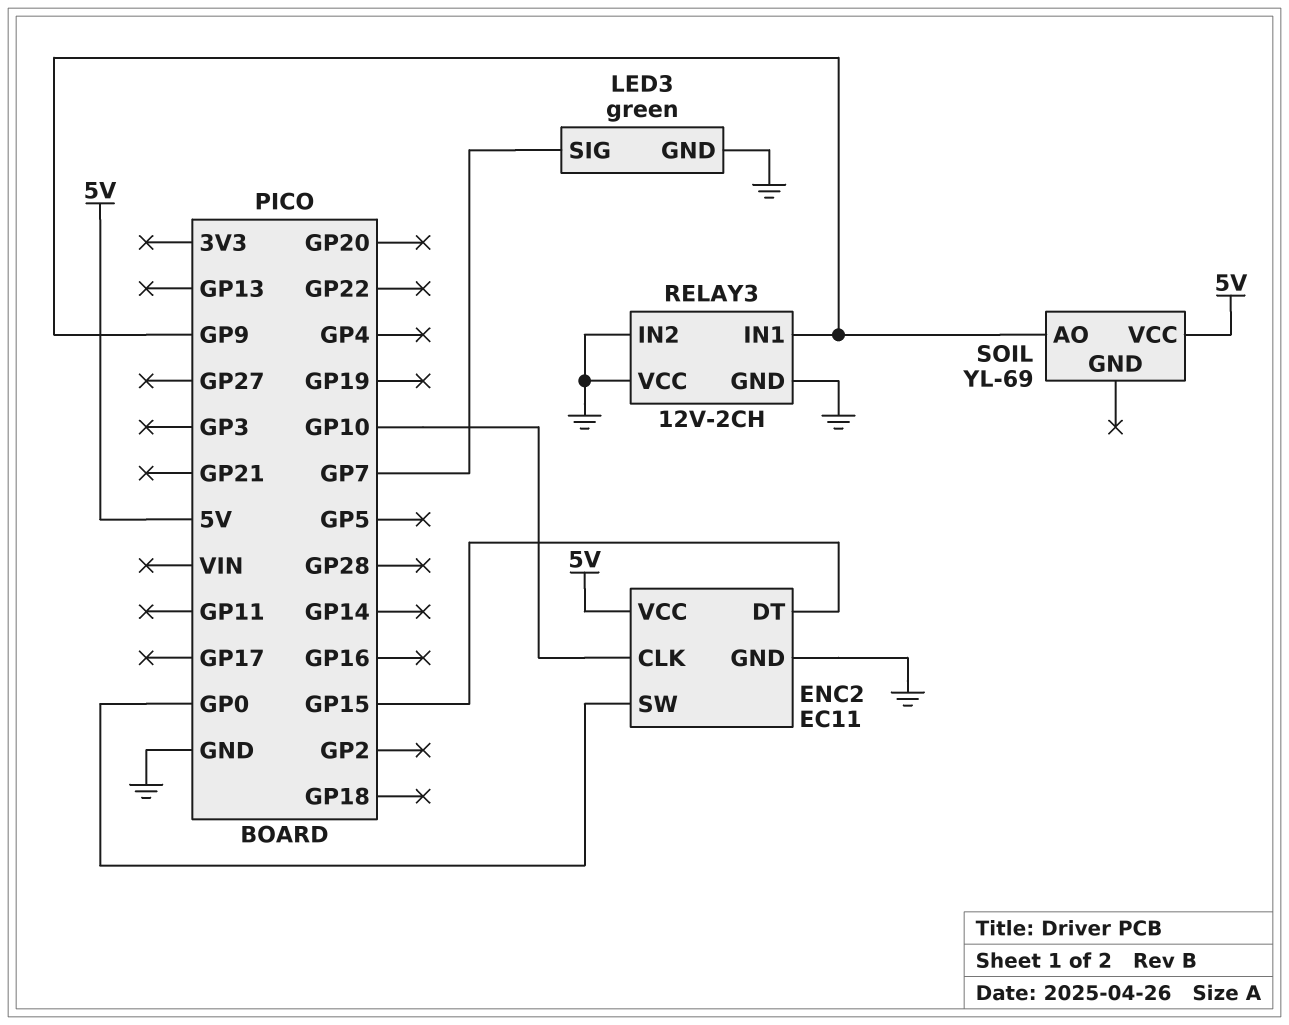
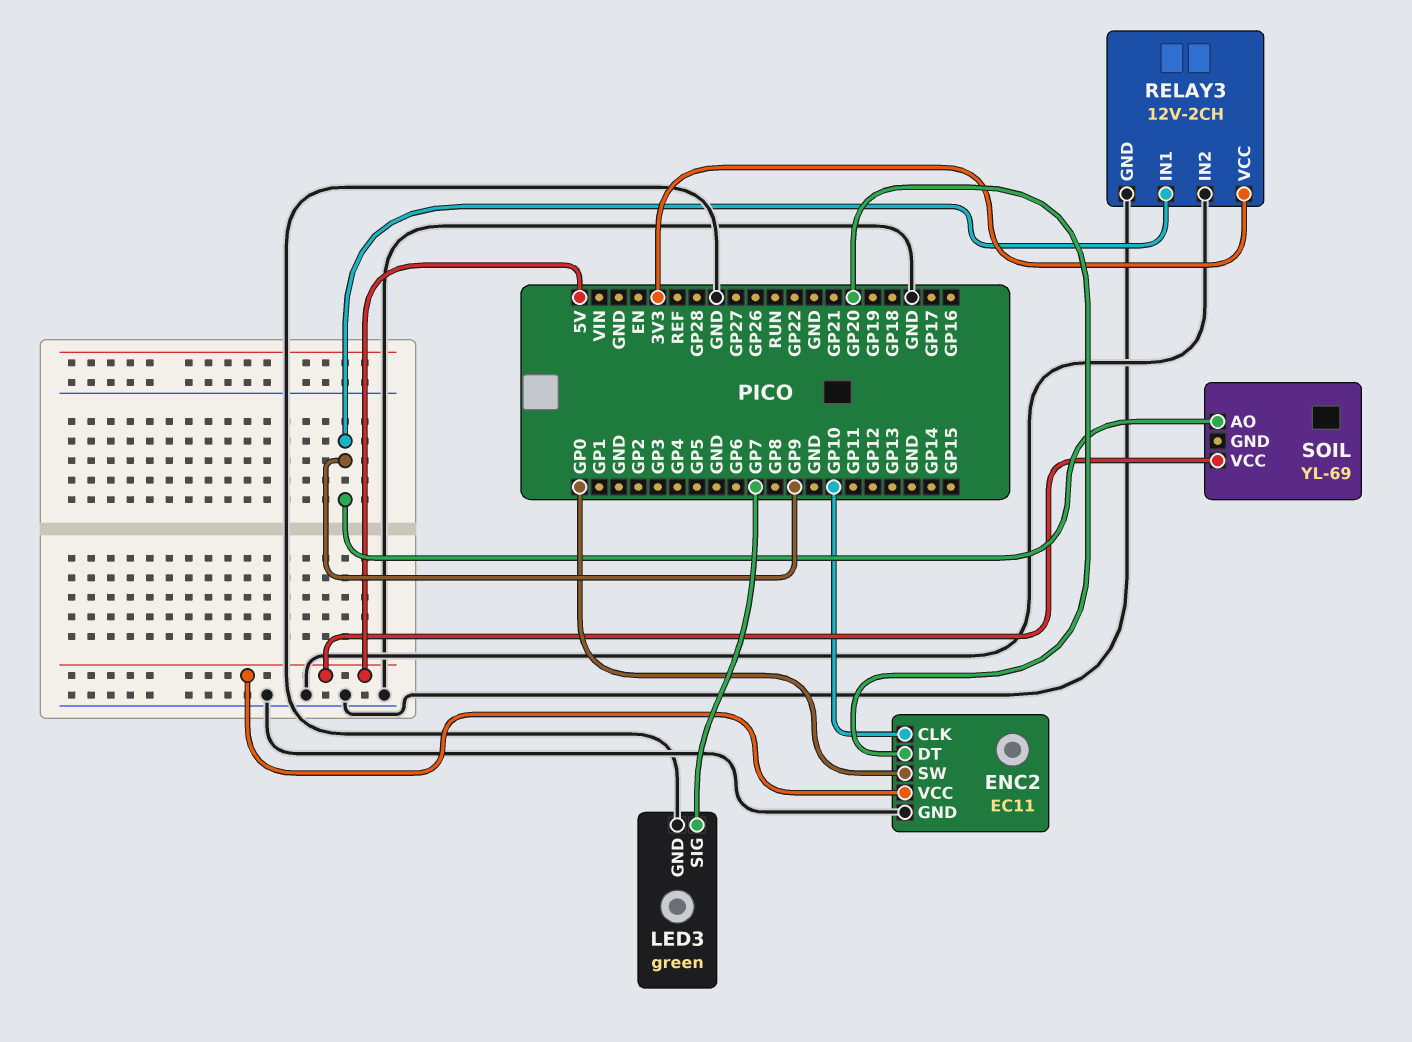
ENC2 pin DT: GP15 -> GP20
RELAY3 pin VCC: GND -> 3V3

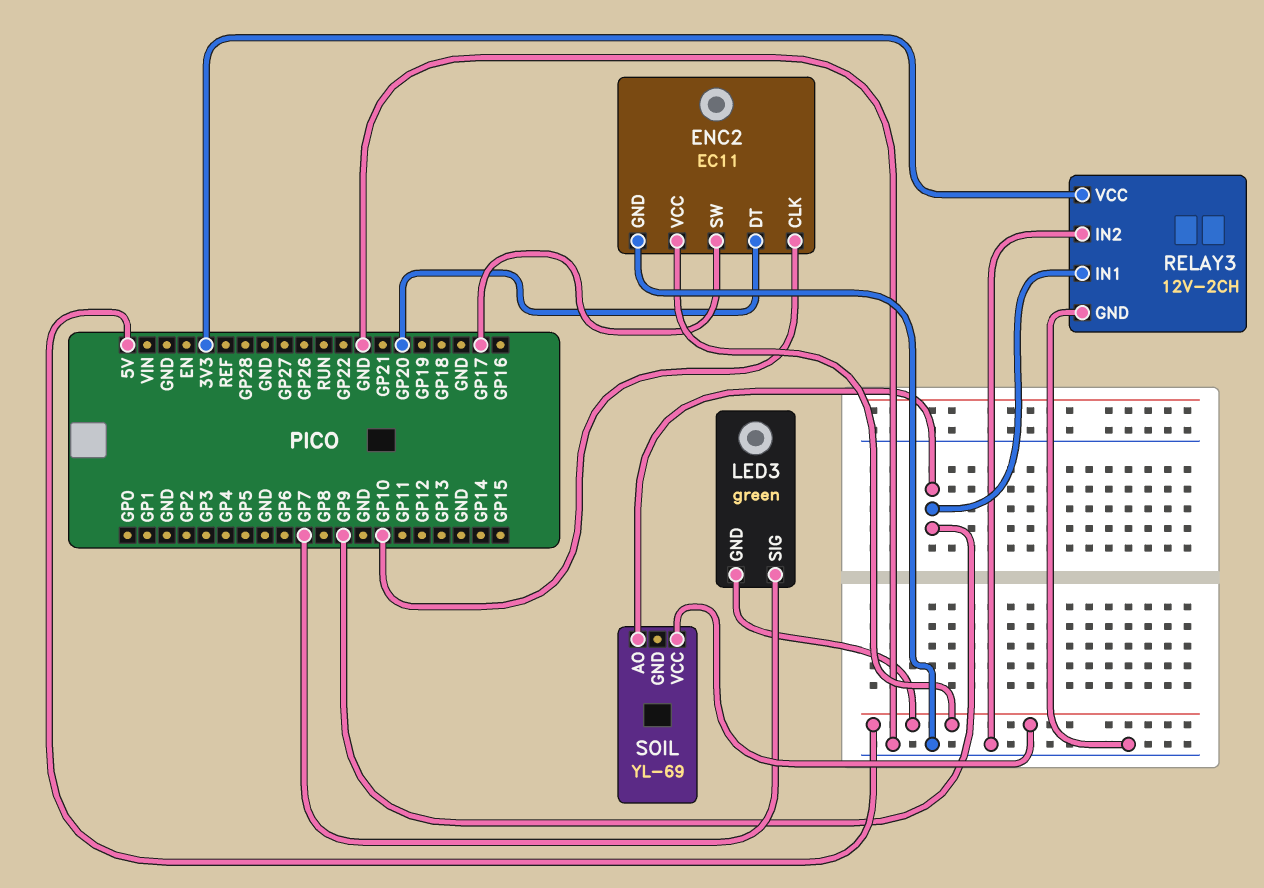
ENC2 pin SW: GP0 -> GP17
LED3 pin GND: GND -> 5V

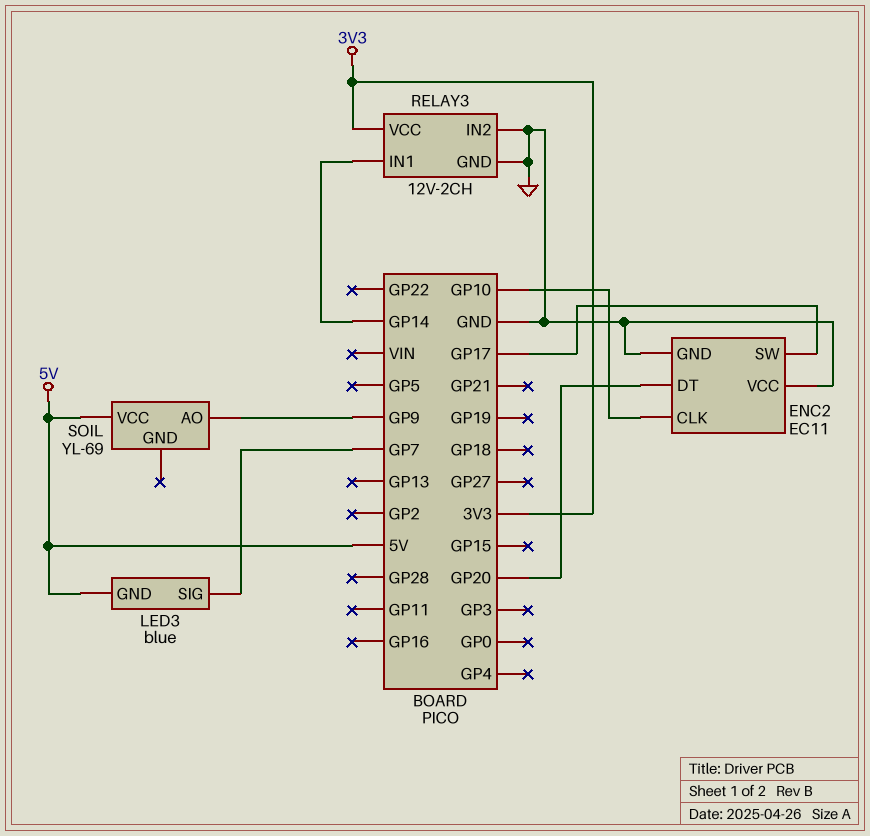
ENC2 pin VCC: 5V -> GND
LED3: green -> blue
RELAY3 pin IN1: GP9 -> GP14

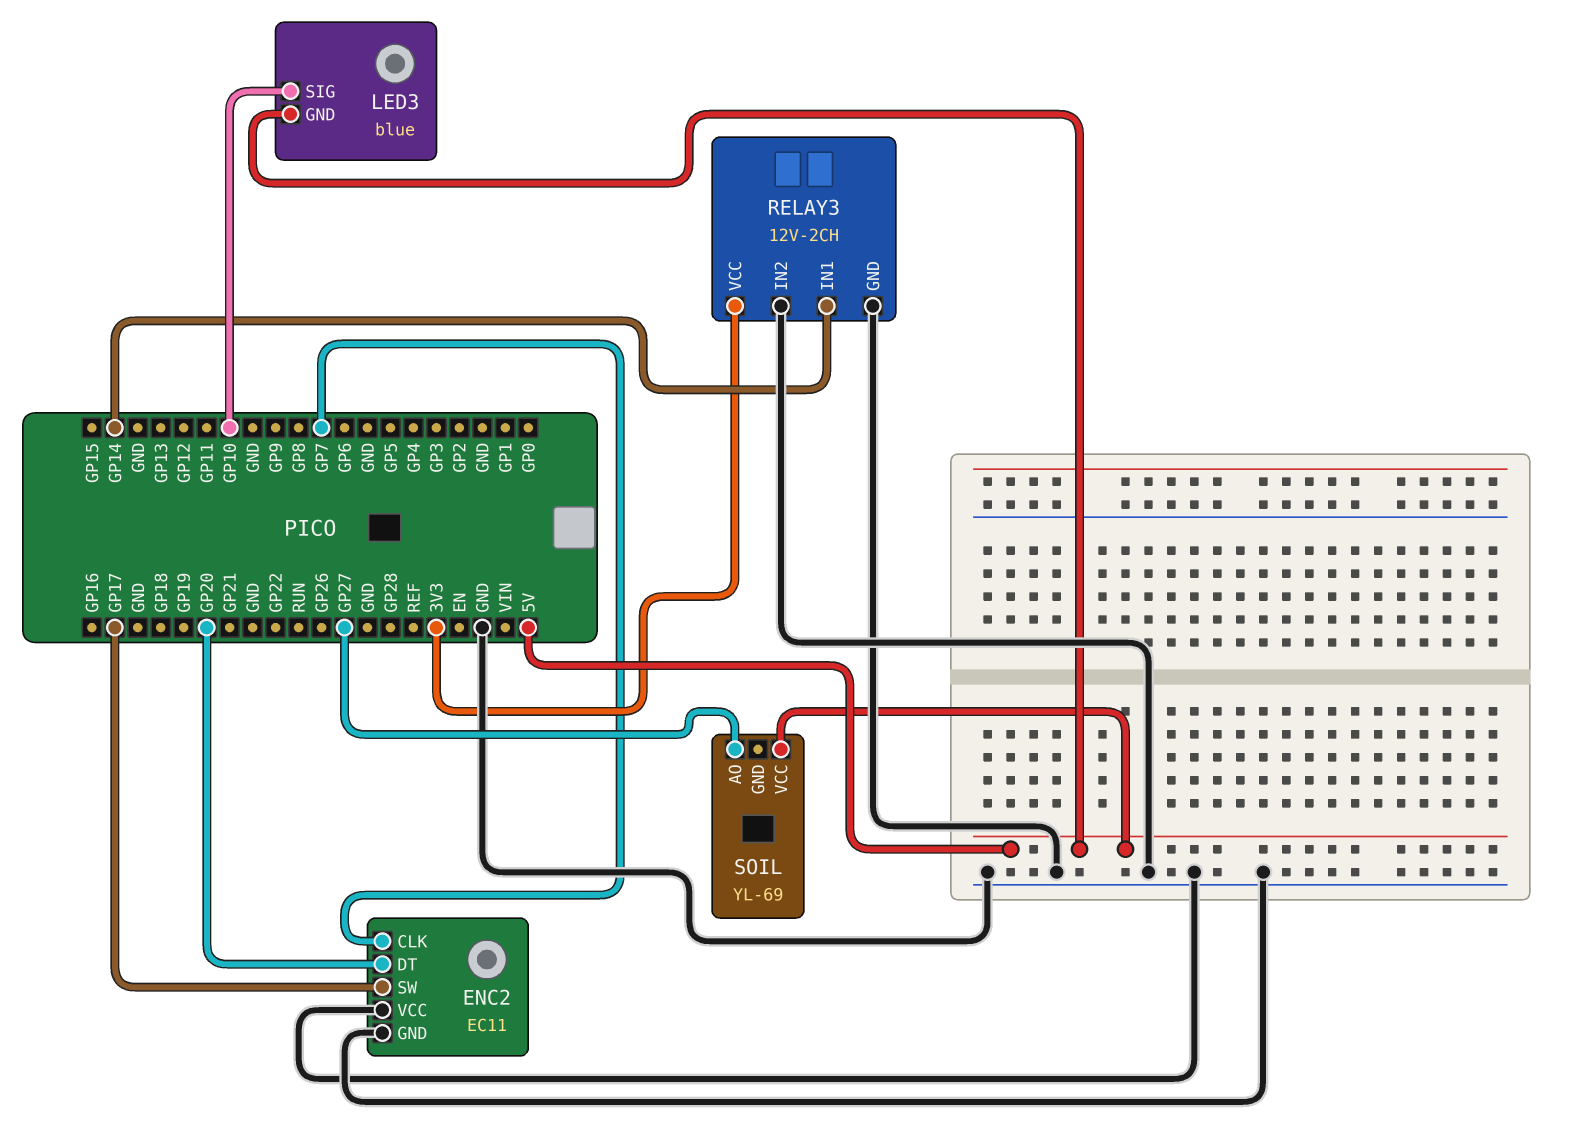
ENC2 pin CLK: GP10 -> GP7
LED3 pin SIG: GP7 -> GP10
SOIL pin AO: GP9 -> GP27

